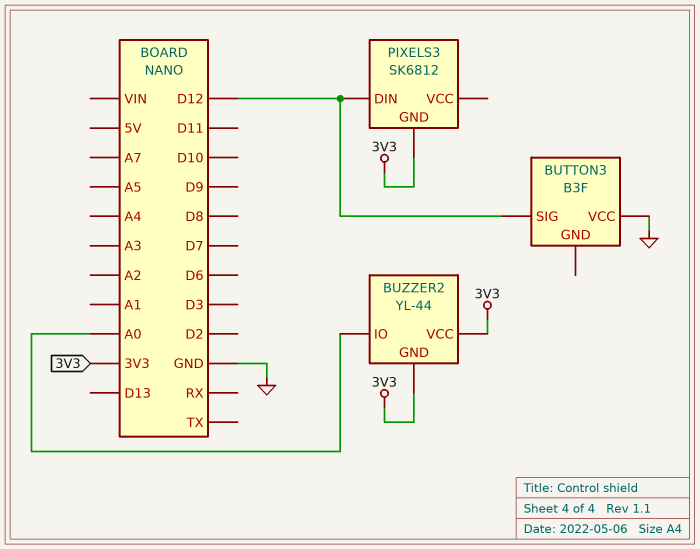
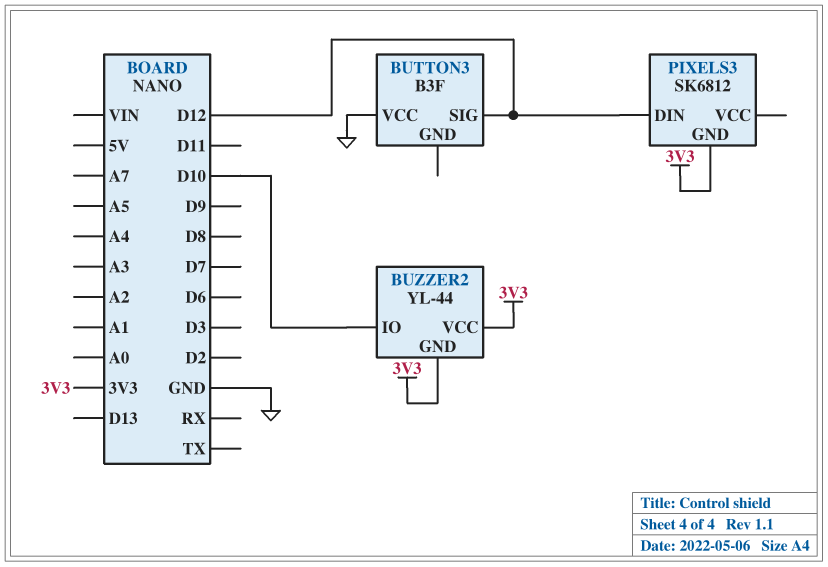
BUZZER2 pin IO: A0 -> D10

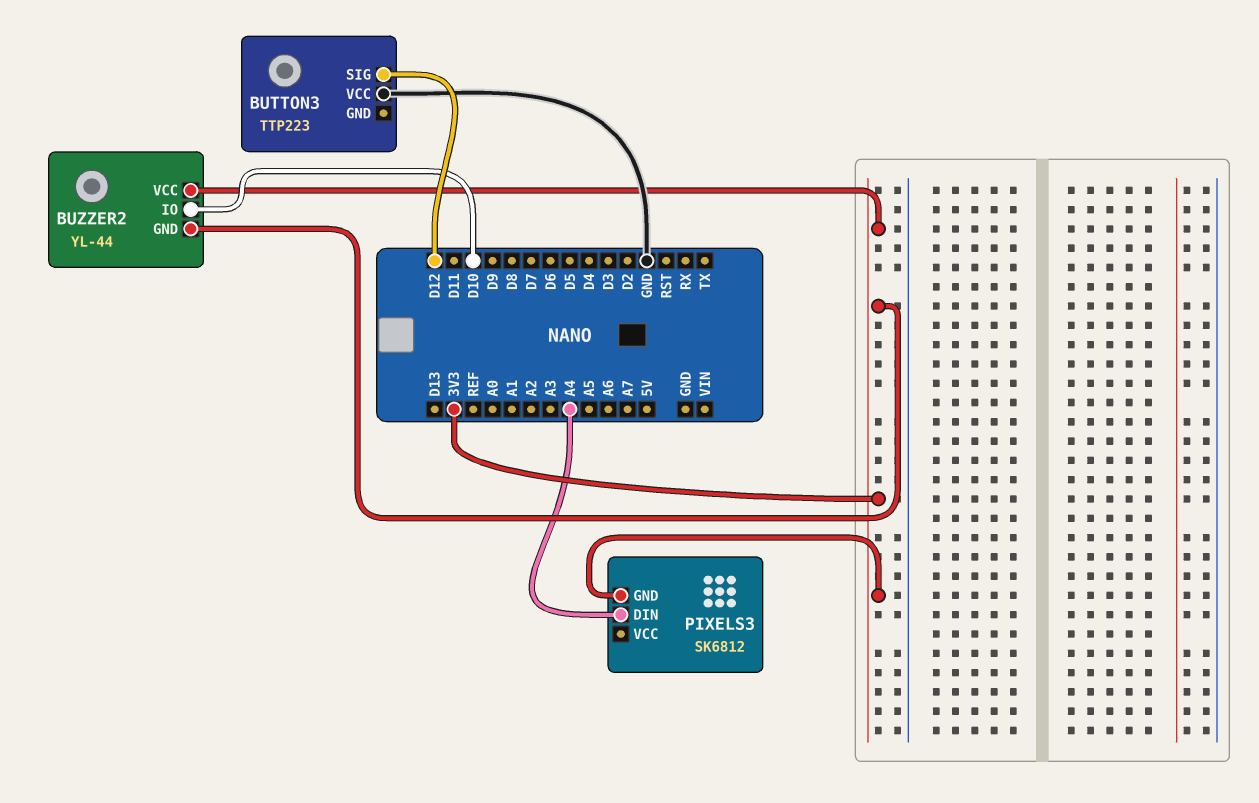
BUTTON3: B3F -> TTP223
PIXELS3 pin DIN: D12 -> A4

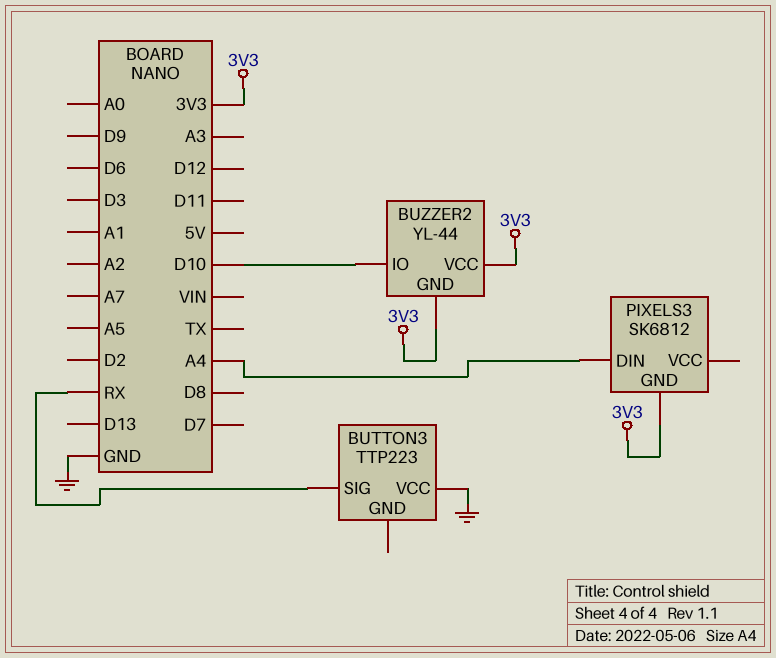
BUTTON3 pin SIG: D12 -> RX

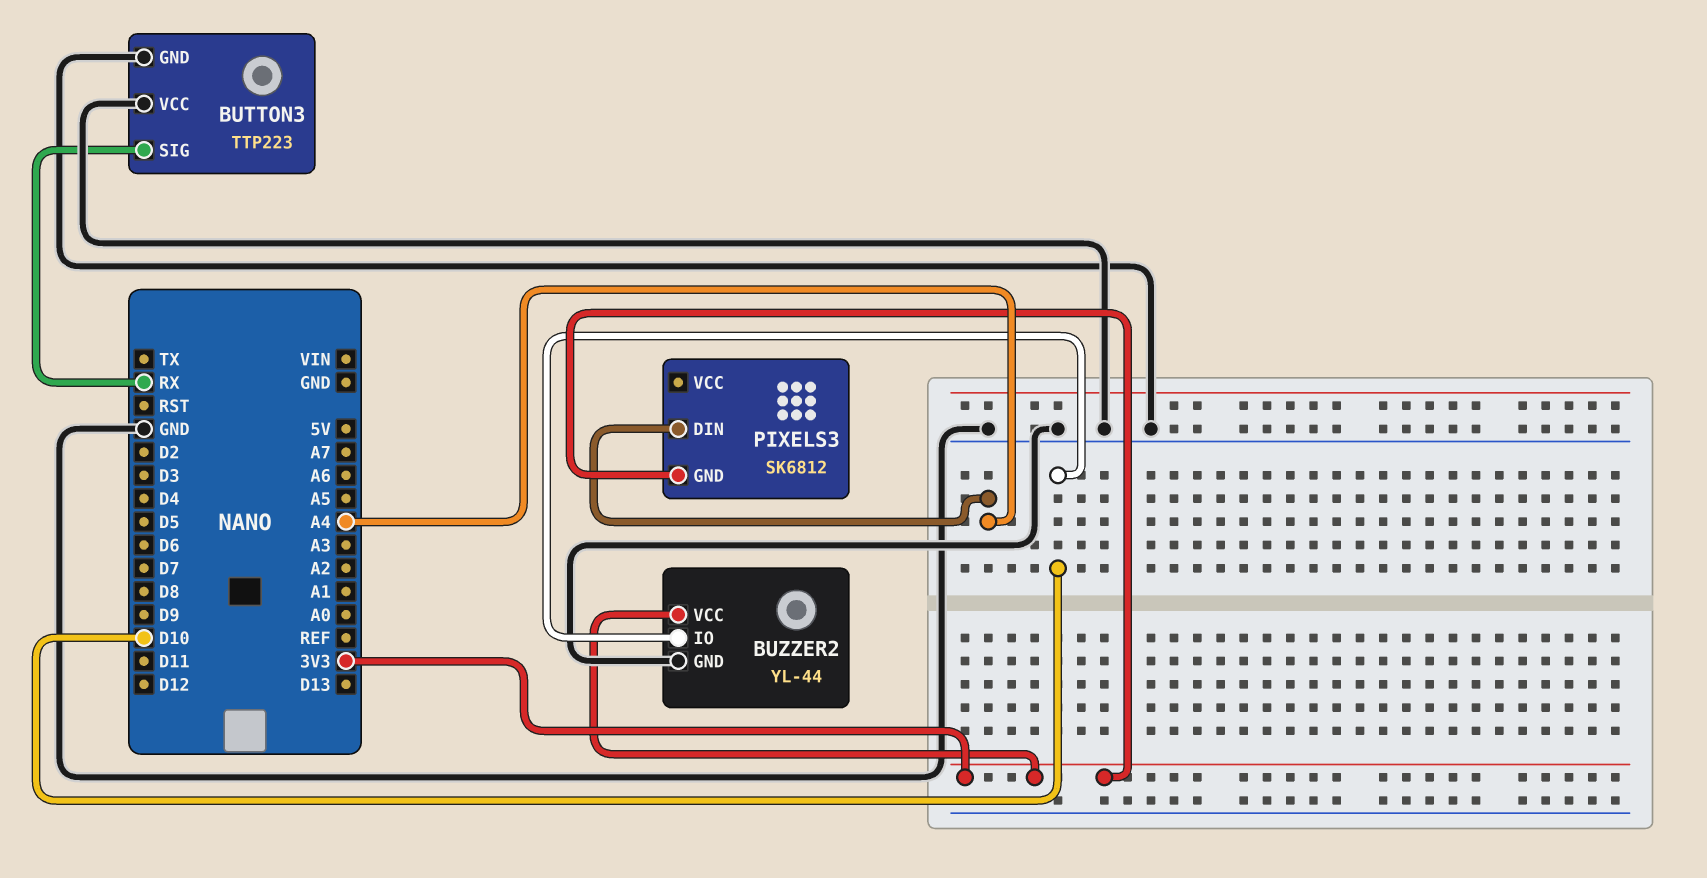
BUTTON3 pin GND: none -> GND
BUZZER2 pin GND: 3V3 -> GND

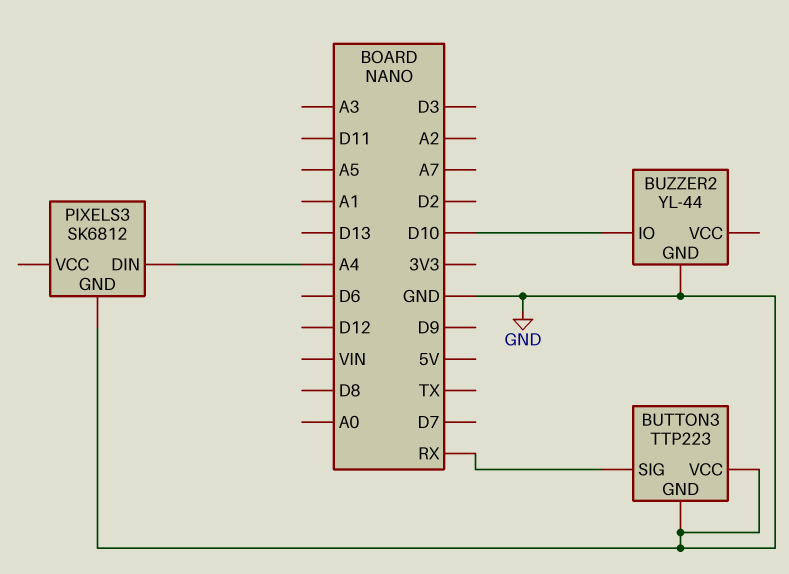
BUZZER2 pin VCC: 3V3 -> none
PIXELS3 pin GND: 3V3 -> GND

